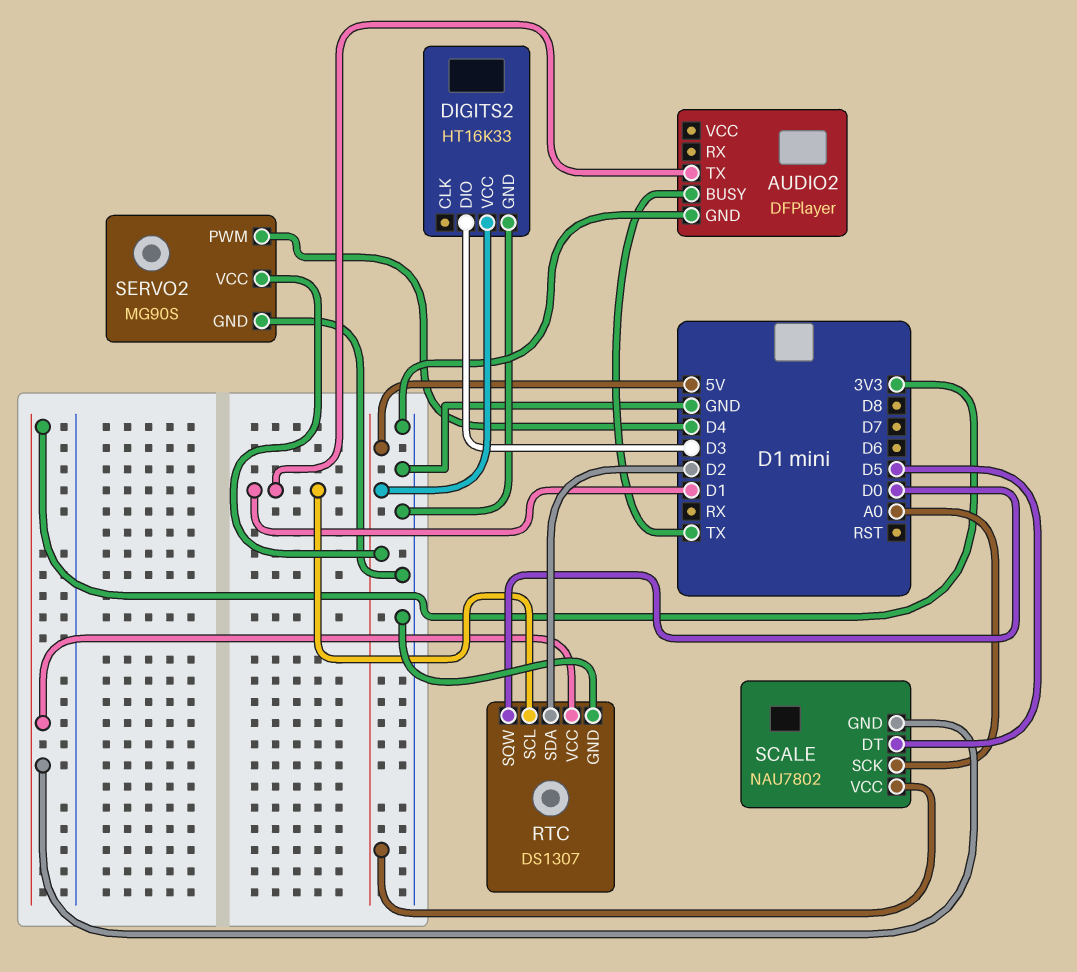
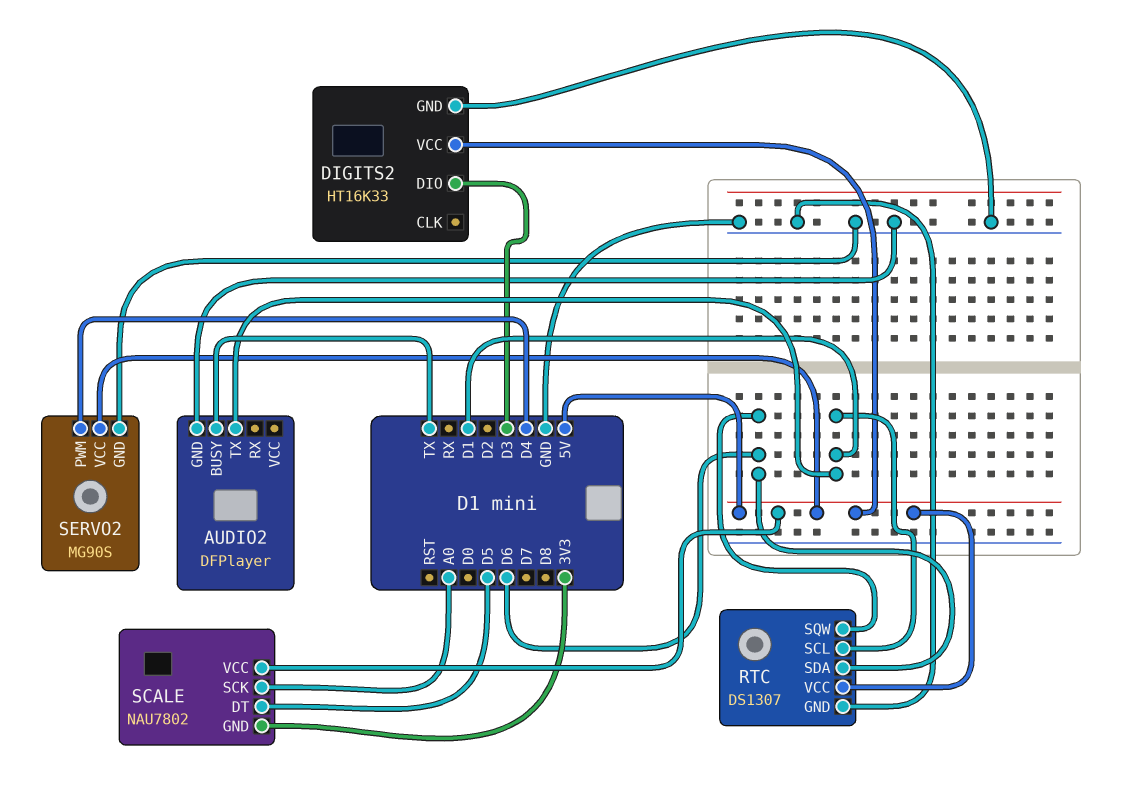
RTC pin SDA: D2 -> D6
RTC pin SQW: D0 -> D6
RTC pin VCC: 3V3 -> 5V

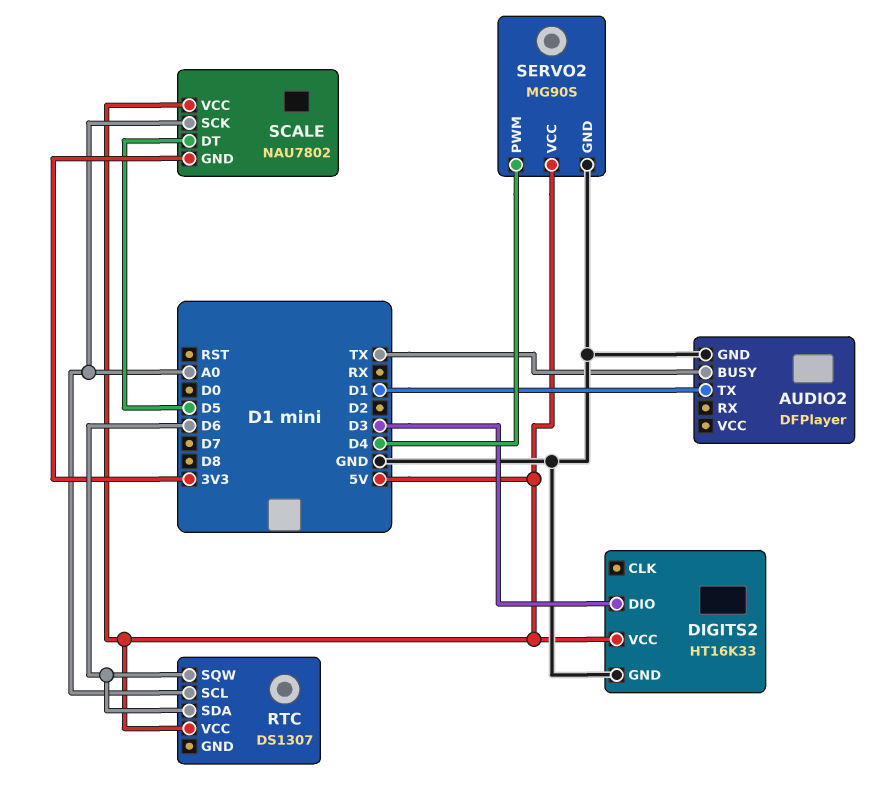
RTC pin GND: GND -> none
RTC pin SCL: D1 -> A0

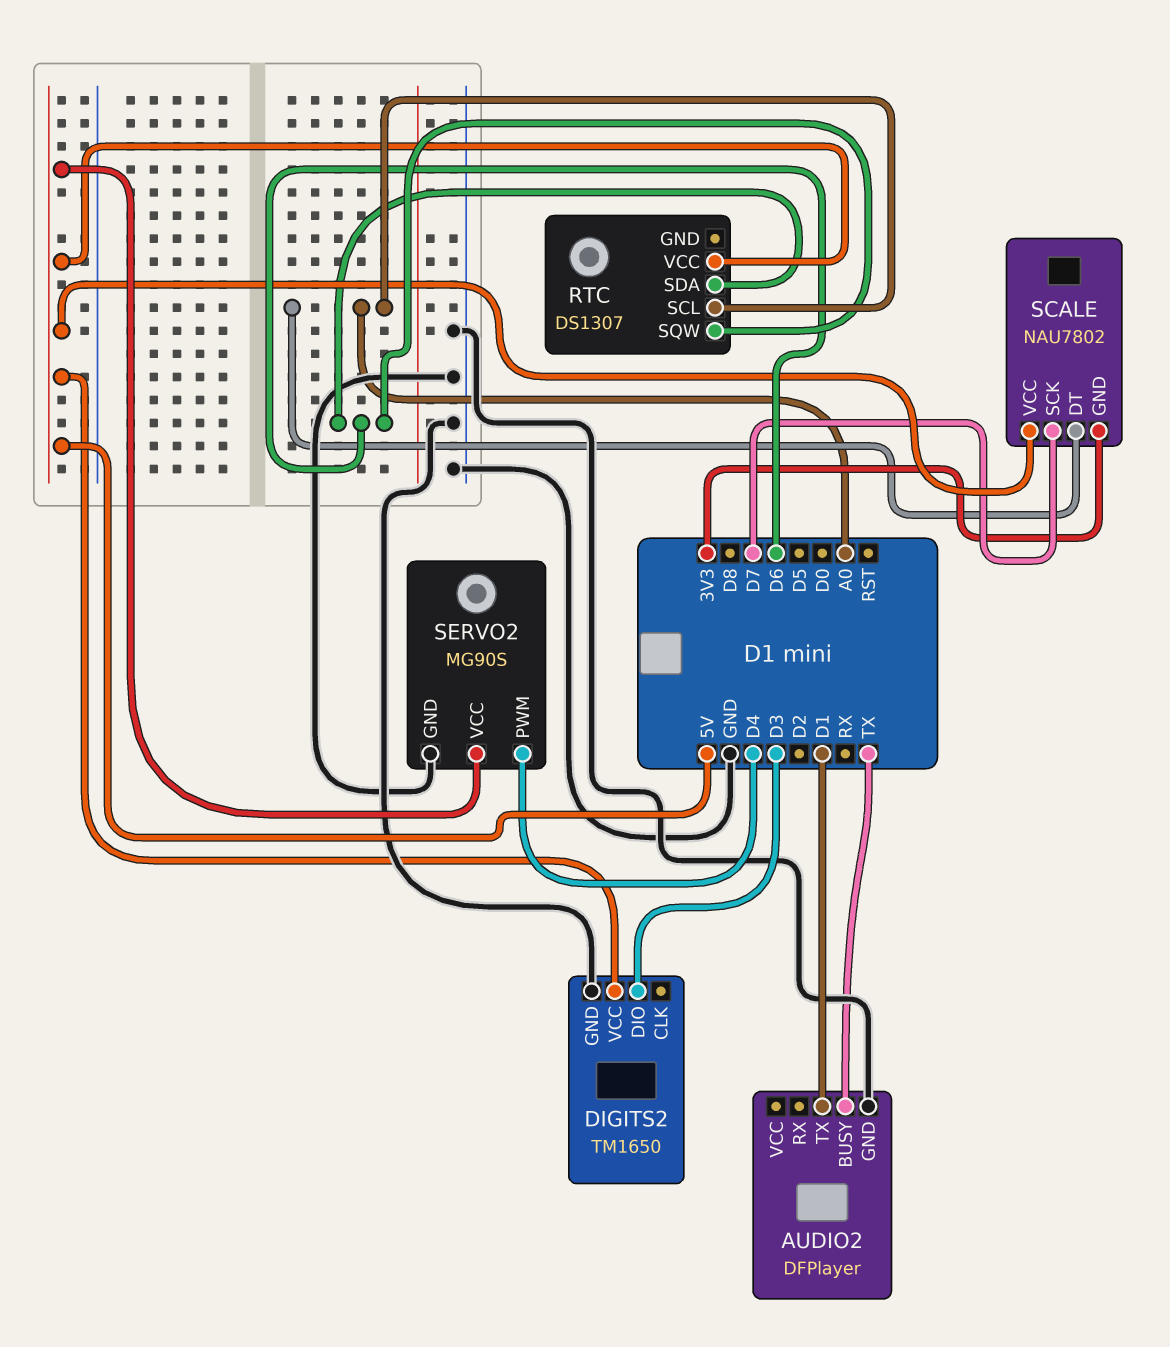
DIGITS2: HT16K33 -> TM1650
SCALE pin DT: D5 -> A0
SCALE pin SCK: A0 -> D7

